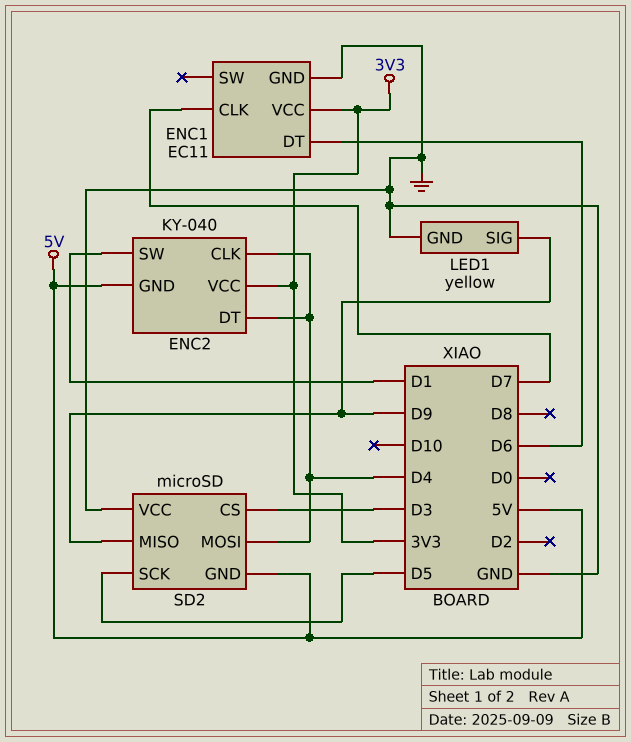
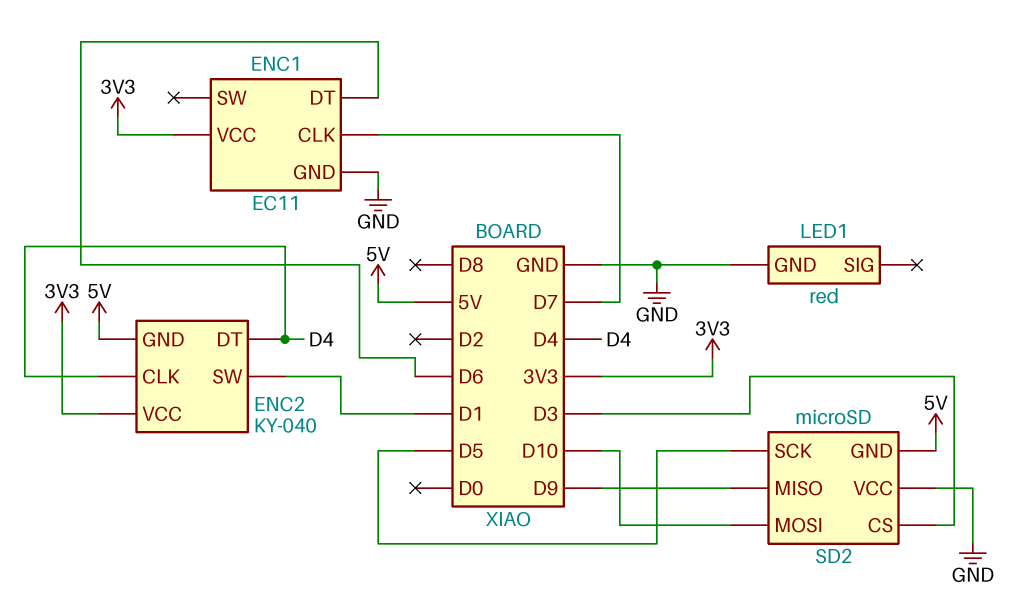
LED1: yellow -> red
LED1 pin SIG: D9 -> none
SD2 pin MOSI: D4 -> D10

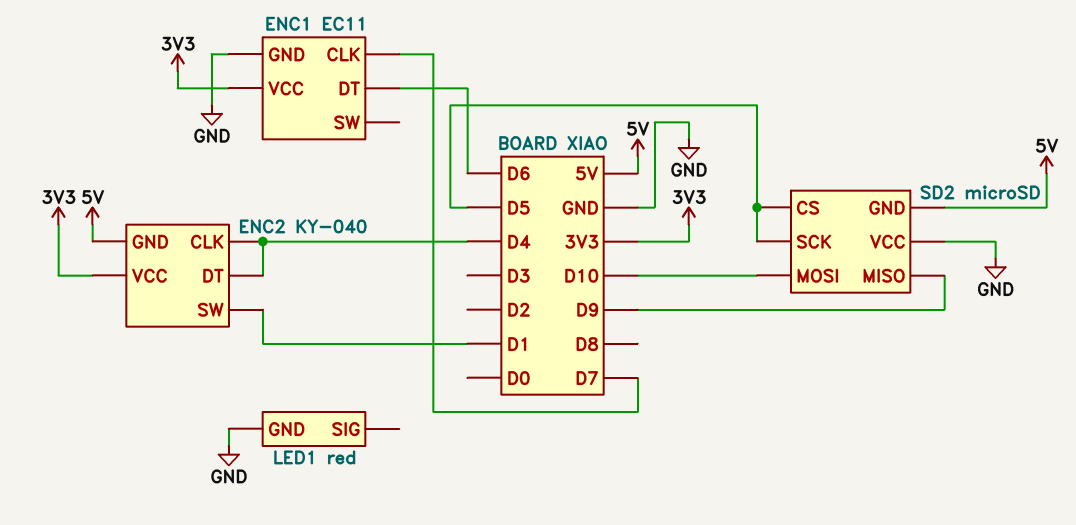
SD2 pin CS: D3 -> D5

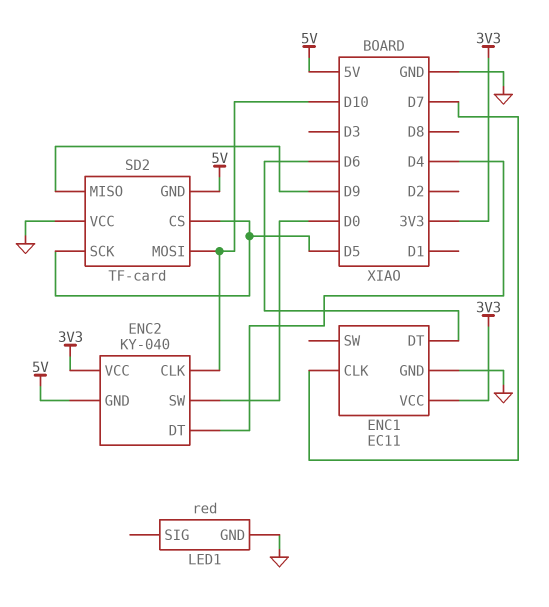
ENC2 pin CLK: D4 -> D10
ENC2 pin SW: D1 -> D0
SD2: microSD -> TF-card

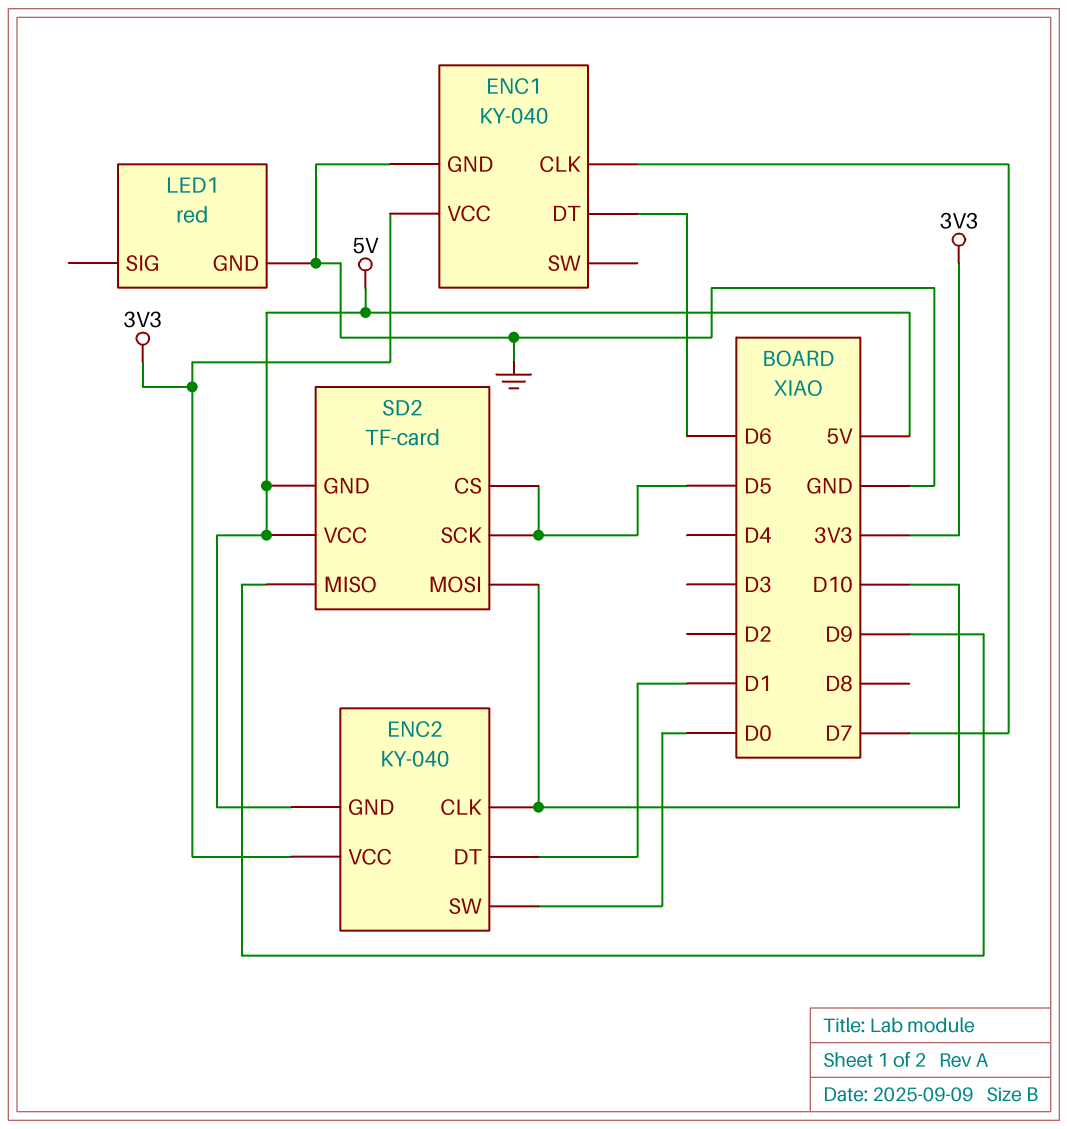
ENC1: EC11 -> KY-040
ENC2 pin DT: D4 -> D1
SD2 pin VCC: GND -> 5V

